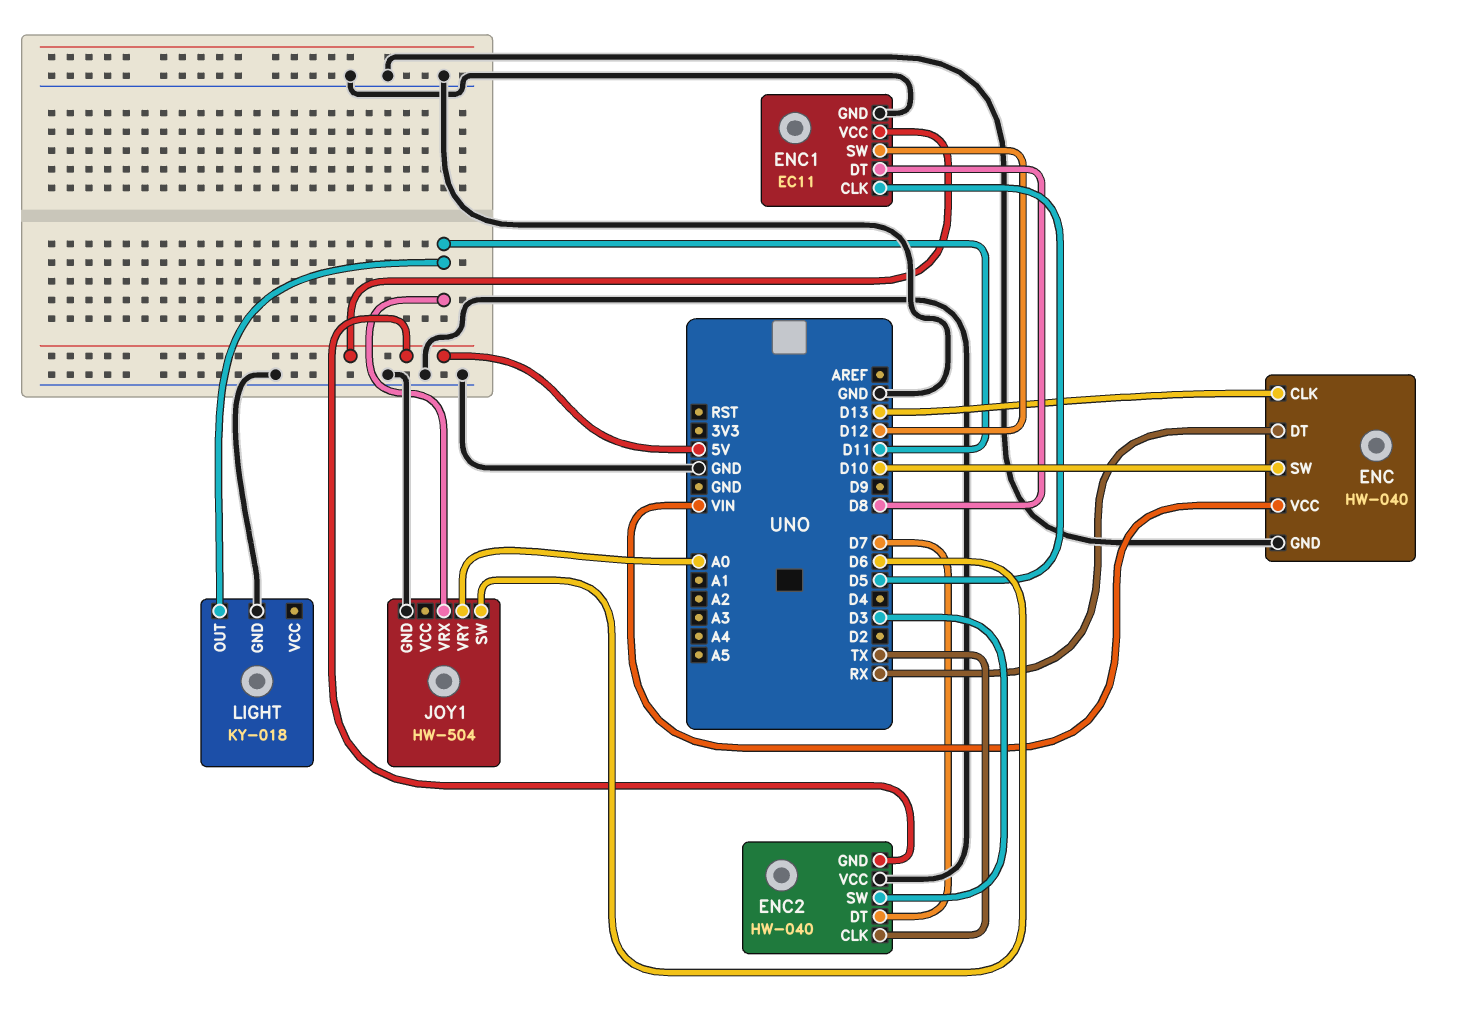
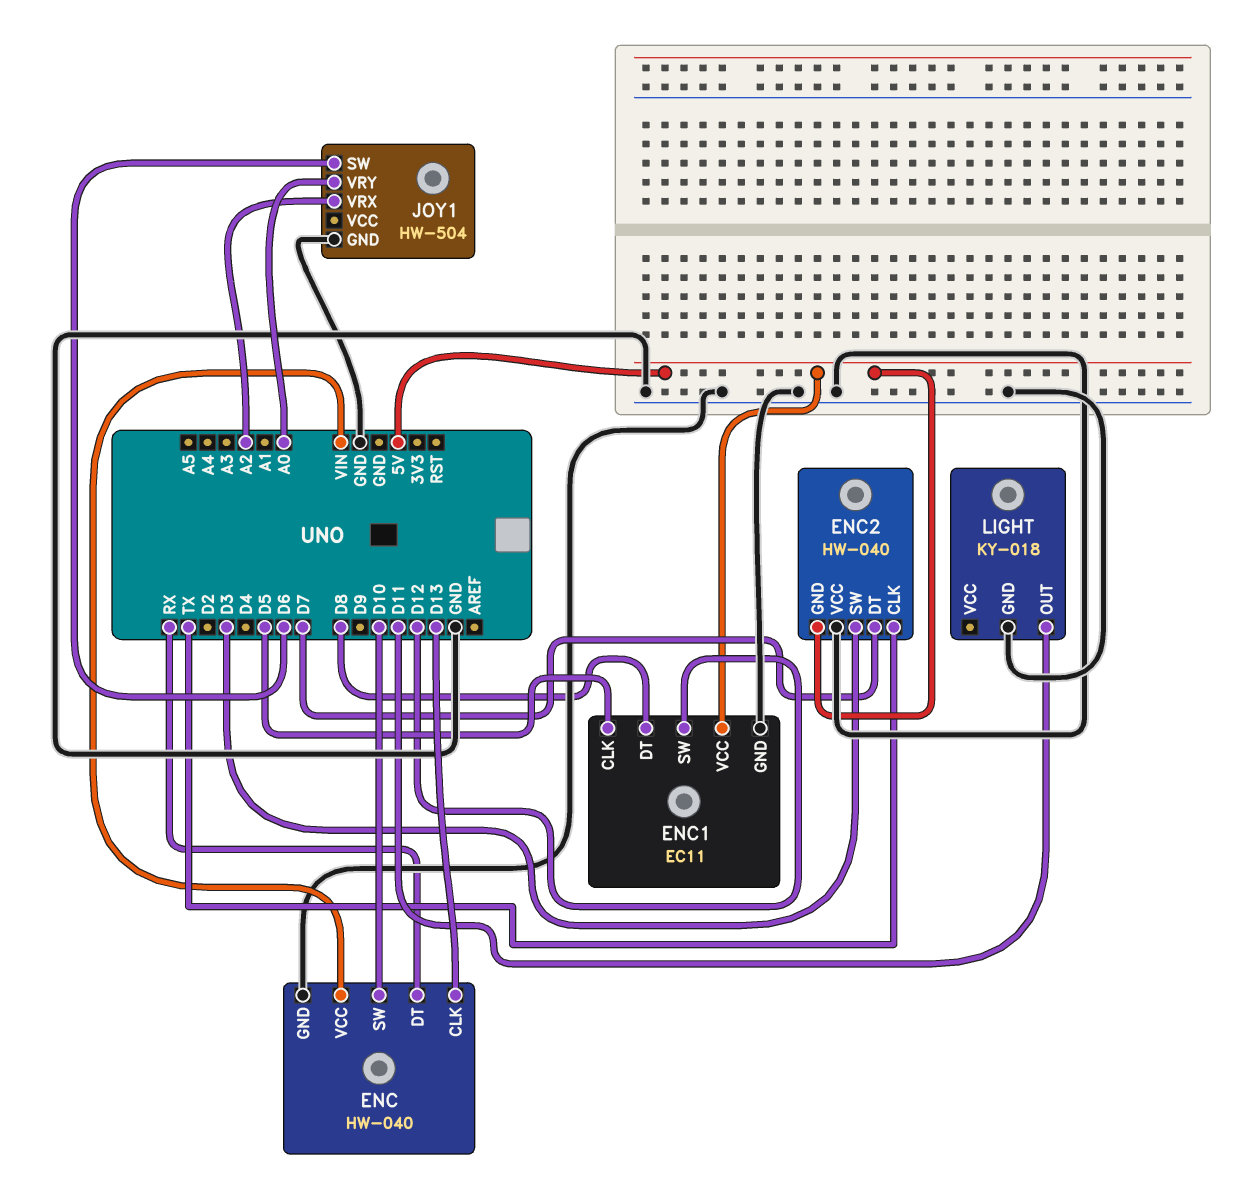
JOY1 pin VRX: D11 -> A2

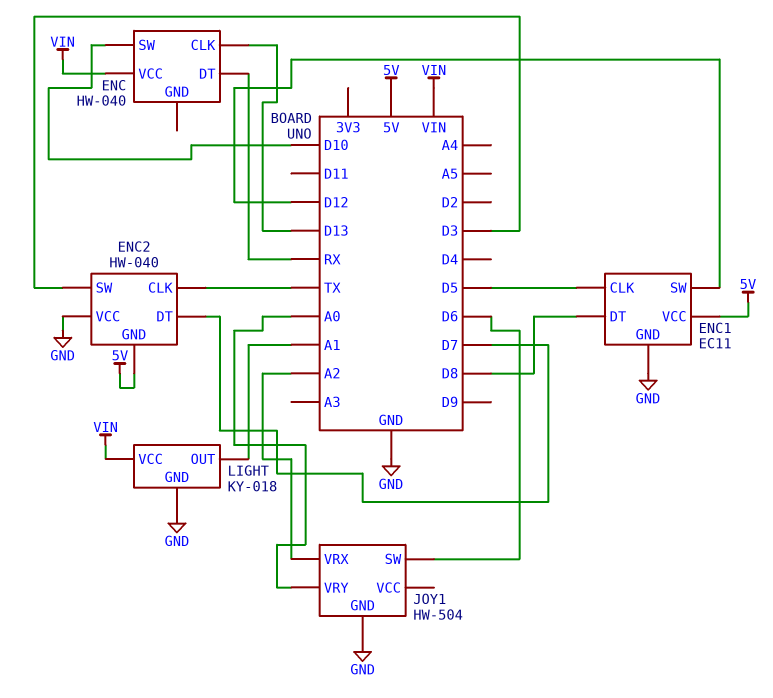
ENC pin GND: GND -> none
LIGHT pin OUT: D11 -> A1
LIGHT pin VCC: none -> VIN

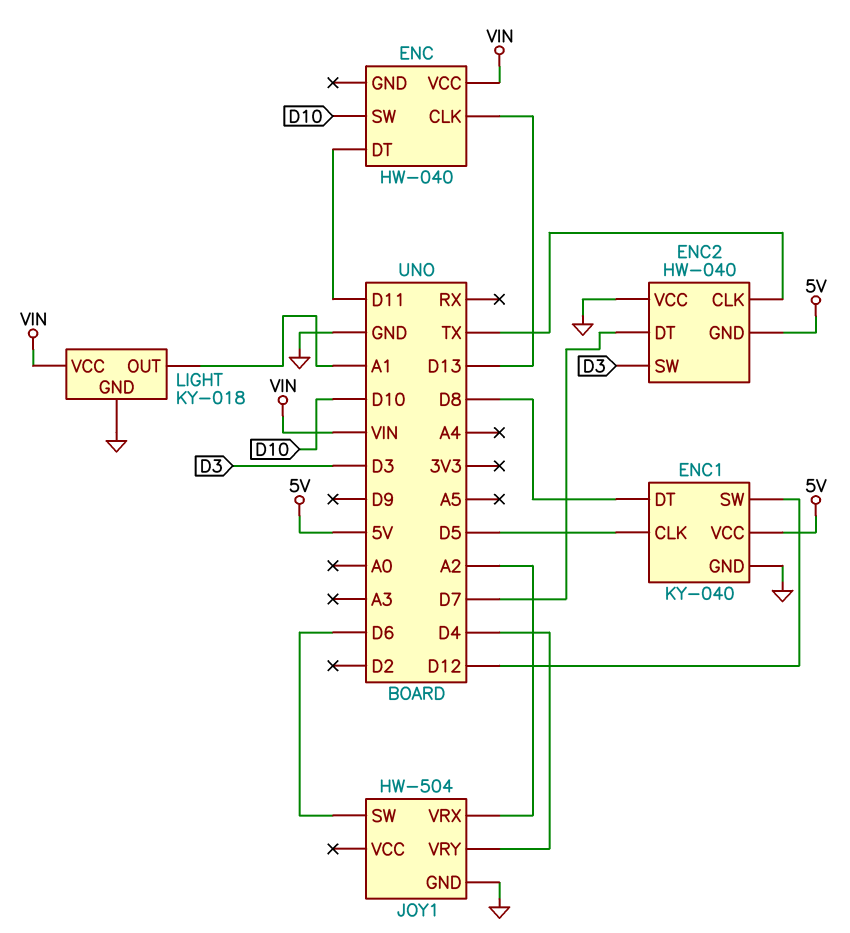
ENC pin DT: RX -> D11
ENC1: EC11 -> KY-040
JOY1 pin VRY: A0 -> D4

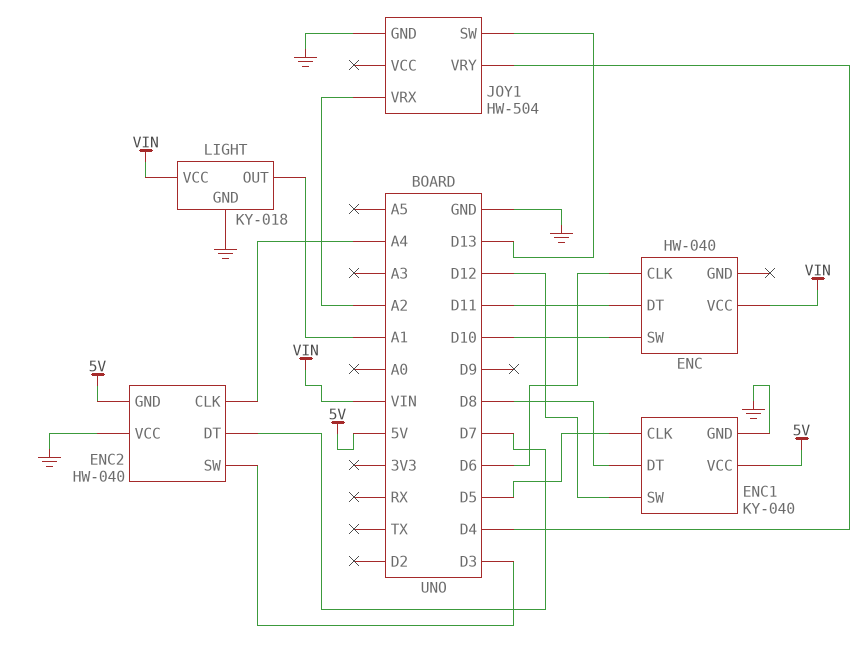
ENC pin CLK: D13 -> D6
ENC2 pin CLK: TX -> A4
JOY1 pin SW: D6 -> D13

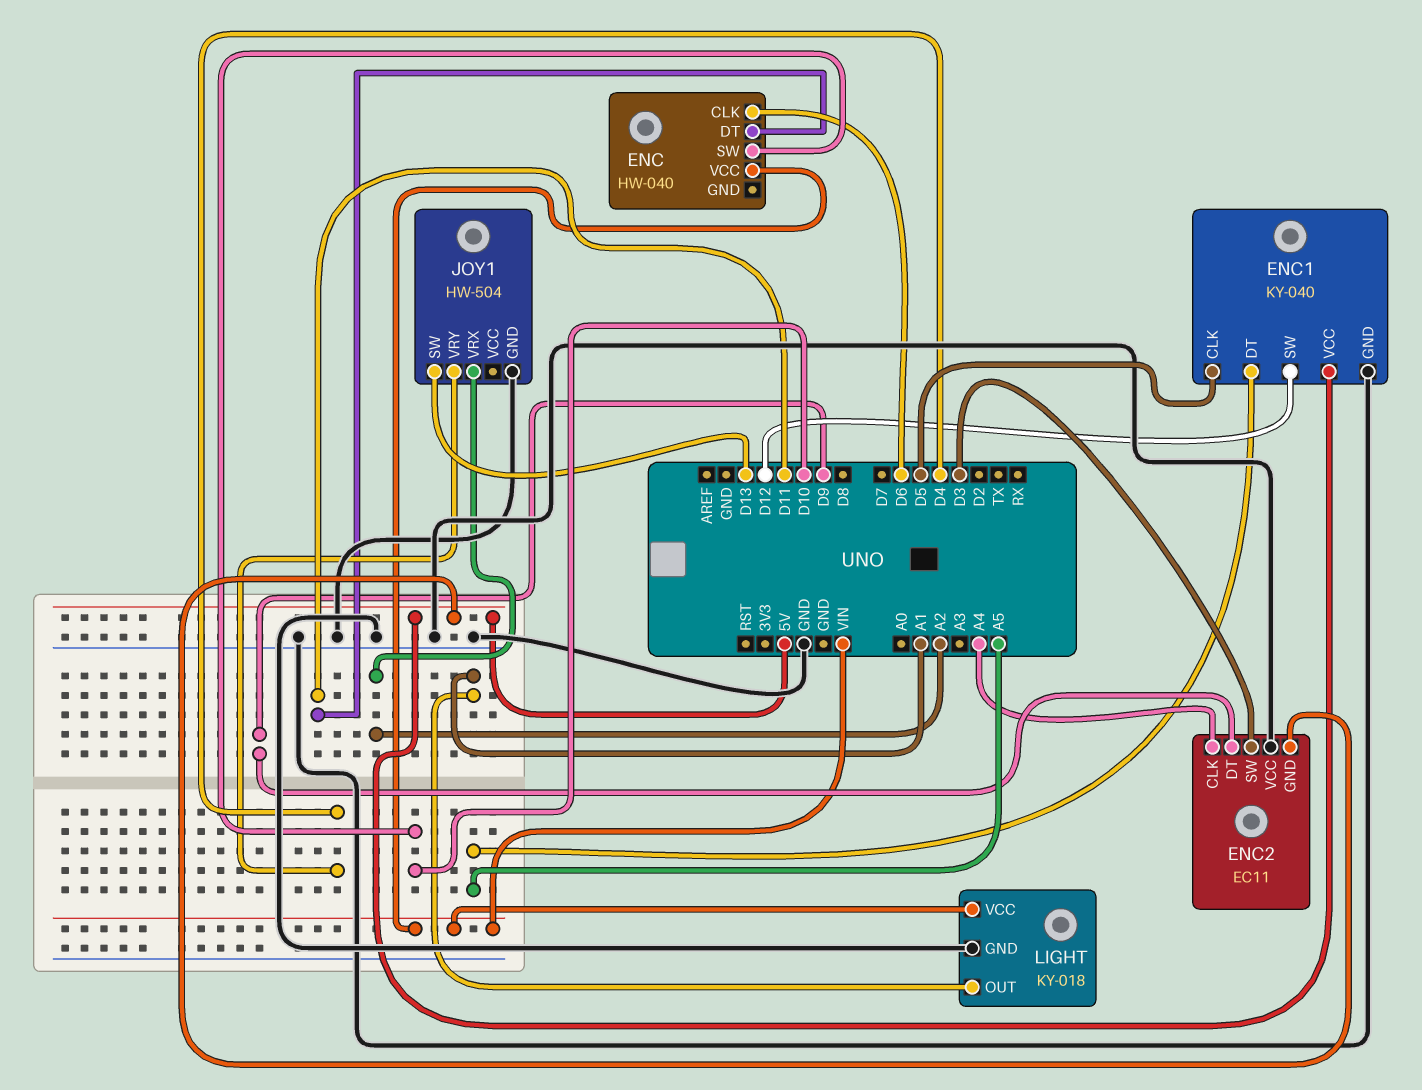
ENC1 pin DT: D8 -> A5
ENC2: HW-040 -> EC11
ENC2 pin DT: D7 -> D9

